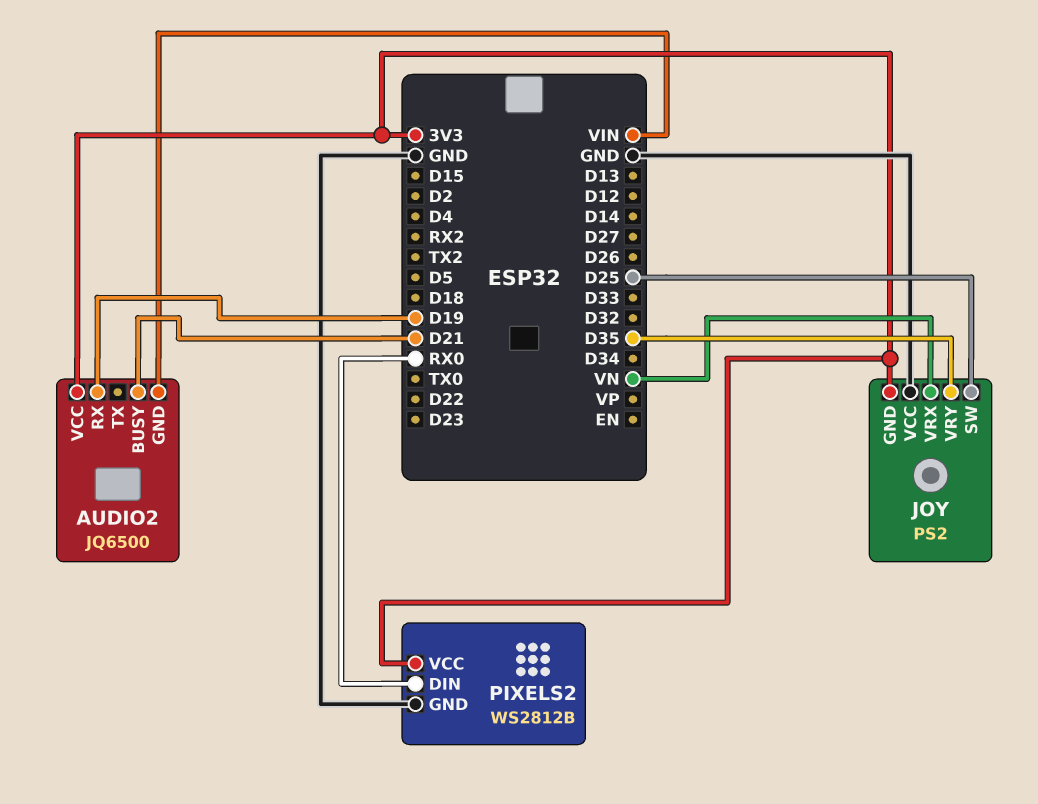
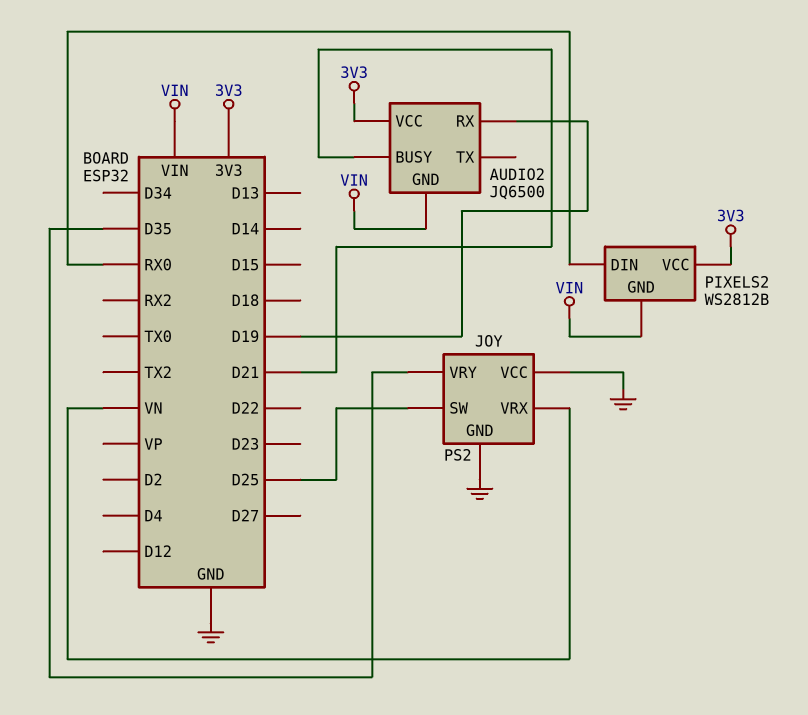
JOY pin GND: 3V3 -> GND
PIXELS2 pin GND: GND -> VIN

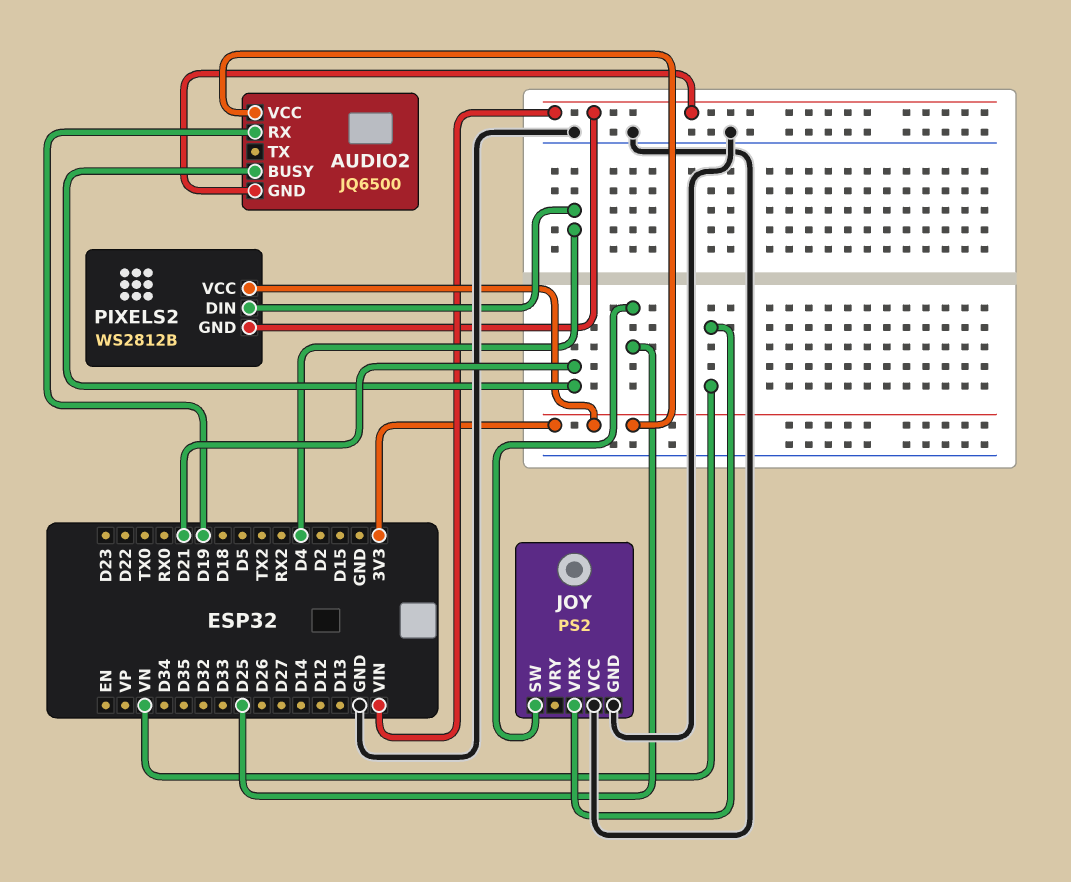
JOY pin VRY: D35 -> none
PIXELS2 pin DIN: RX0 -> D4

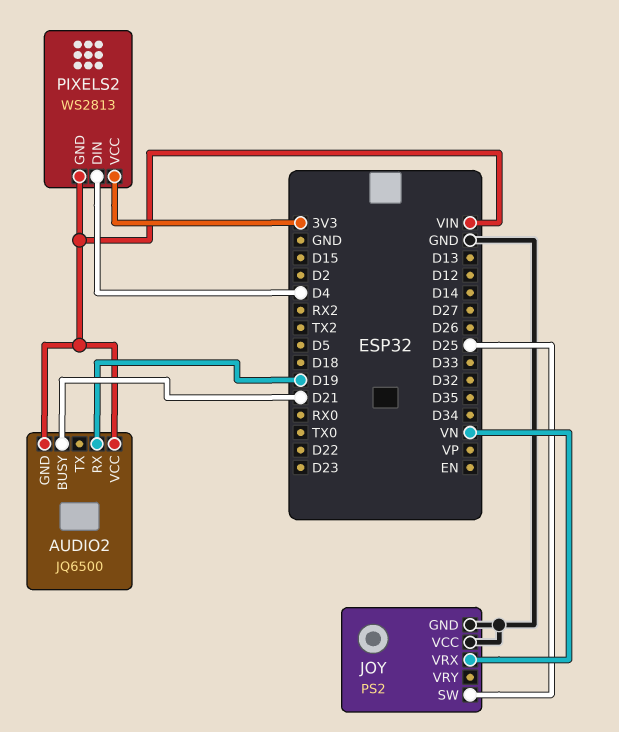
AUDIO2 pin VCC: 3V3 -> VIN
PIXELS2: WS2812B -> WS2813

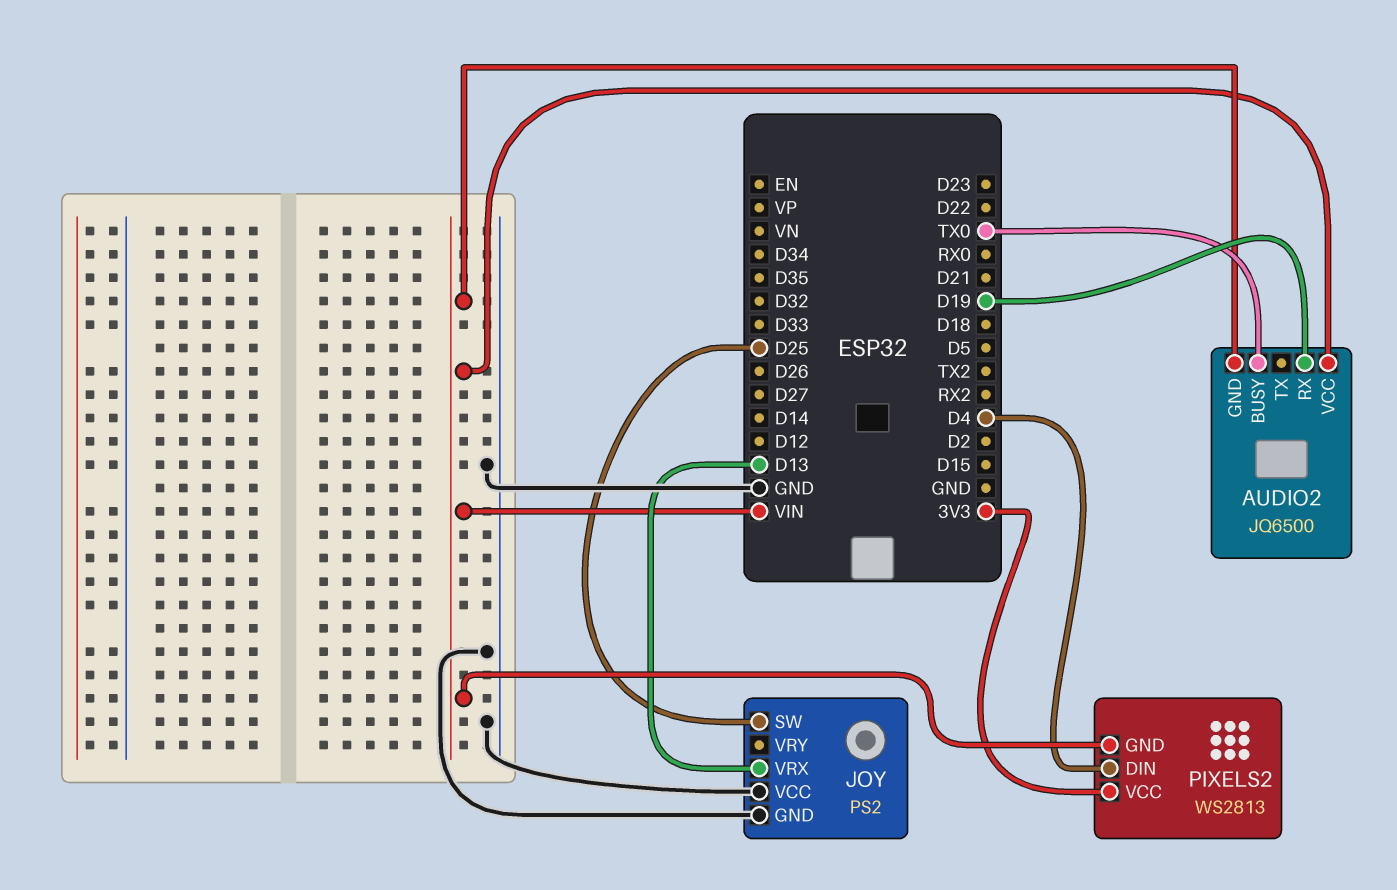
AUDIO2 pin BUSY: D21 -> TX0
JOY pin VRX: VN -> D13

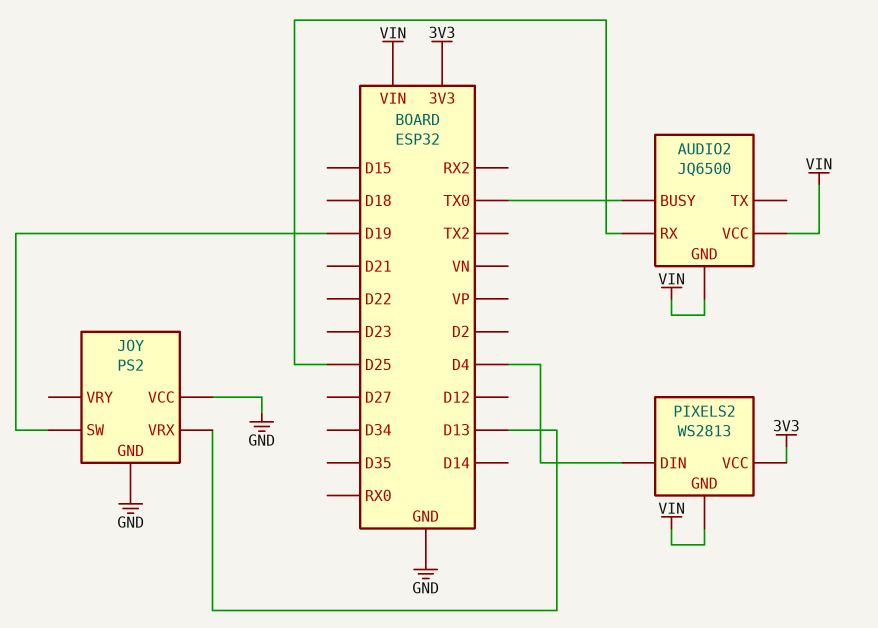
AUDIO2 pin RX: D19 -> D25
JOY pin SW: D25 -> D19

